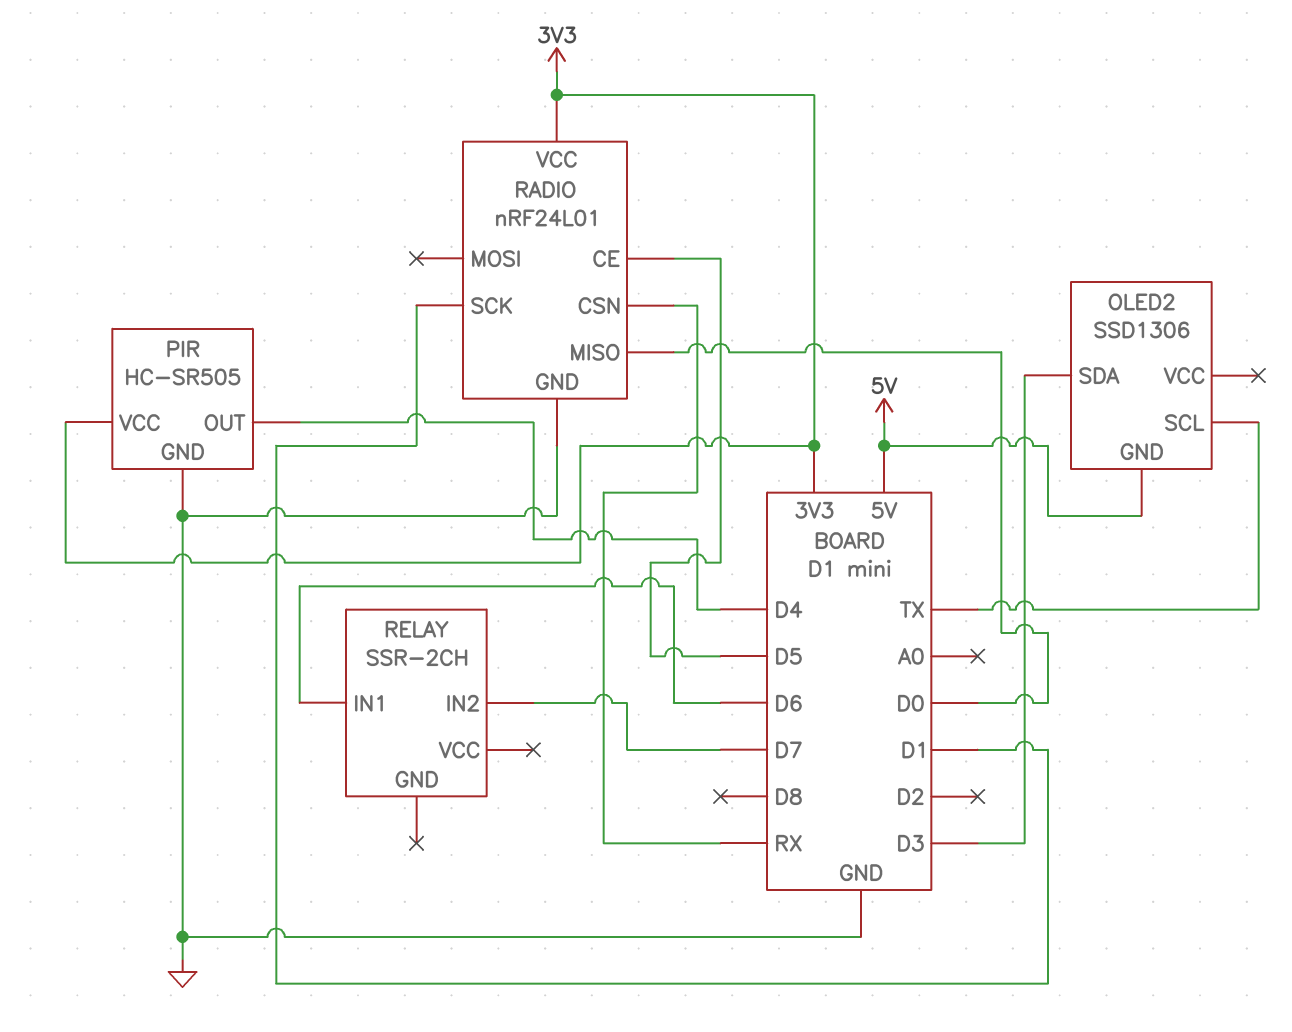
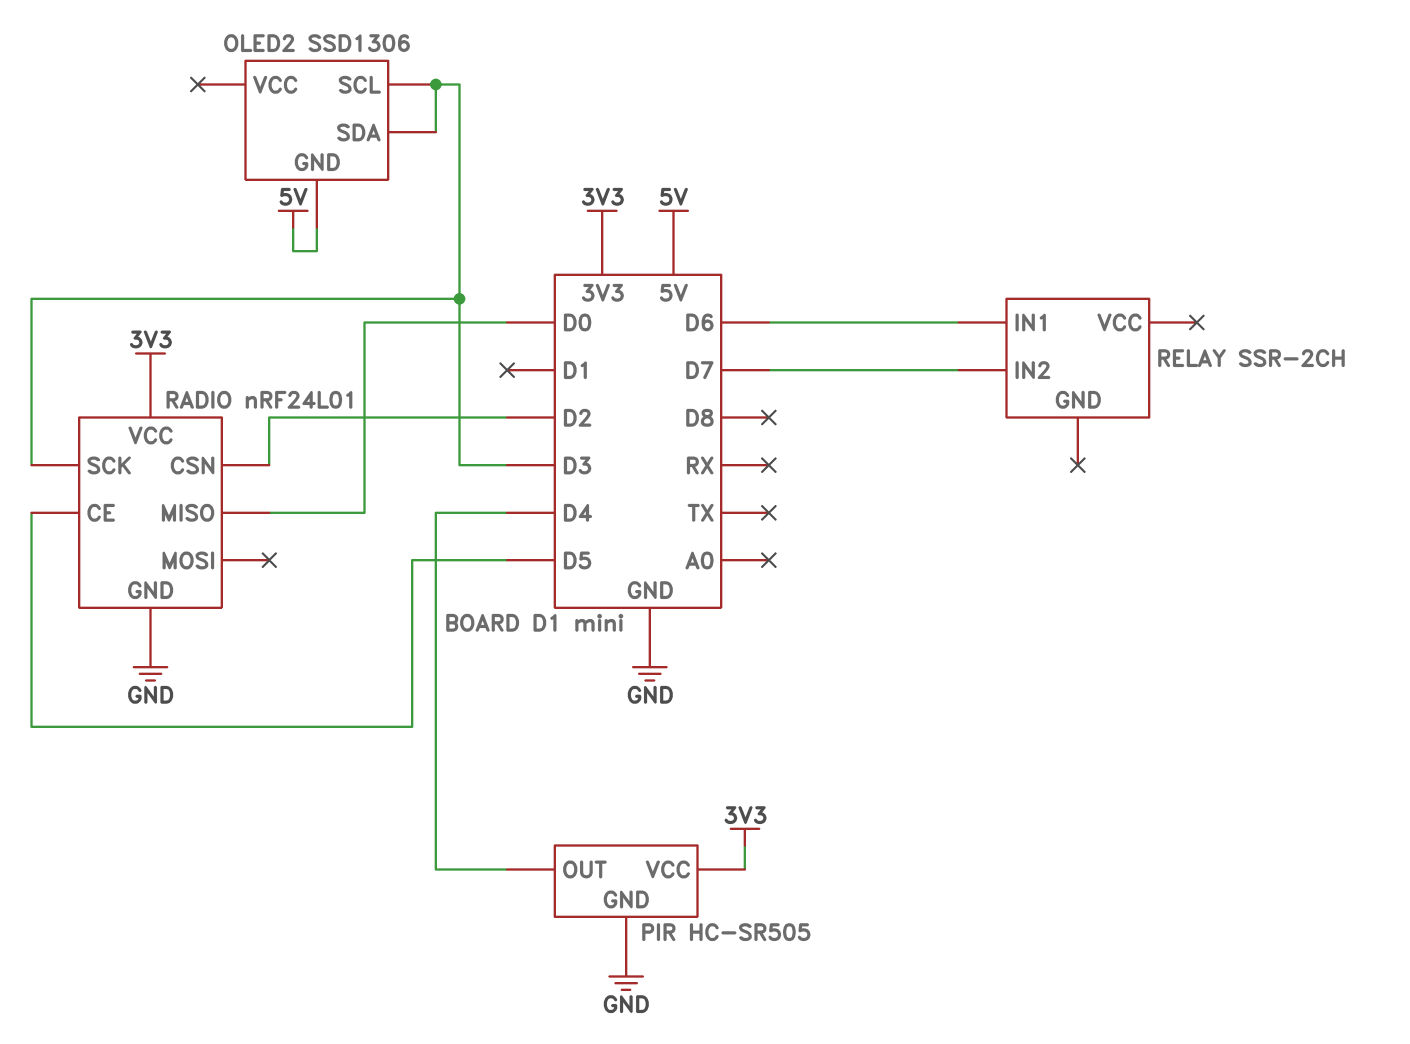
OLED2 pin SCL: TX -> D3
RADIO pin CSN: RX -> D2
RADIO pin SCK: D1 -> D3

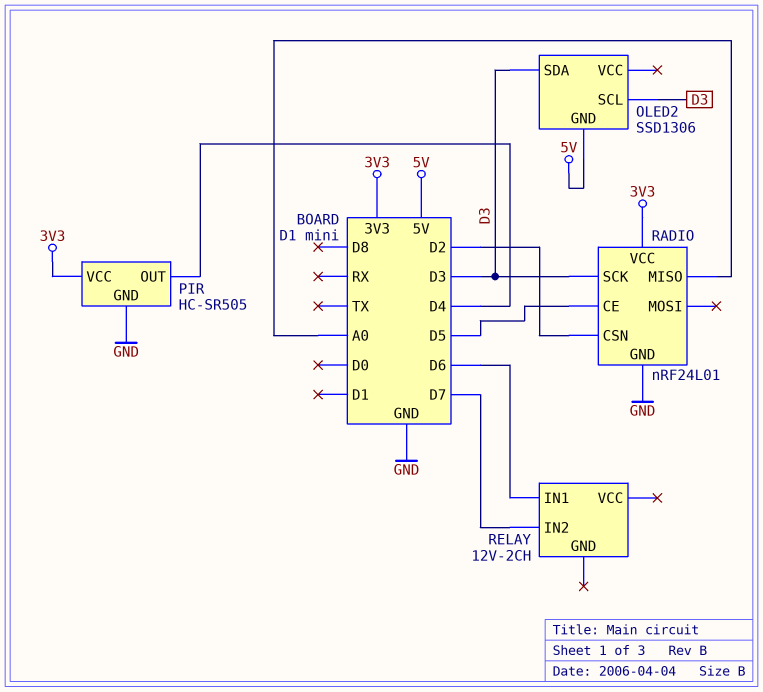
RADIO pin MISO: D0 -> A0
RELAY: SSR-2CH -> 12V-2CH

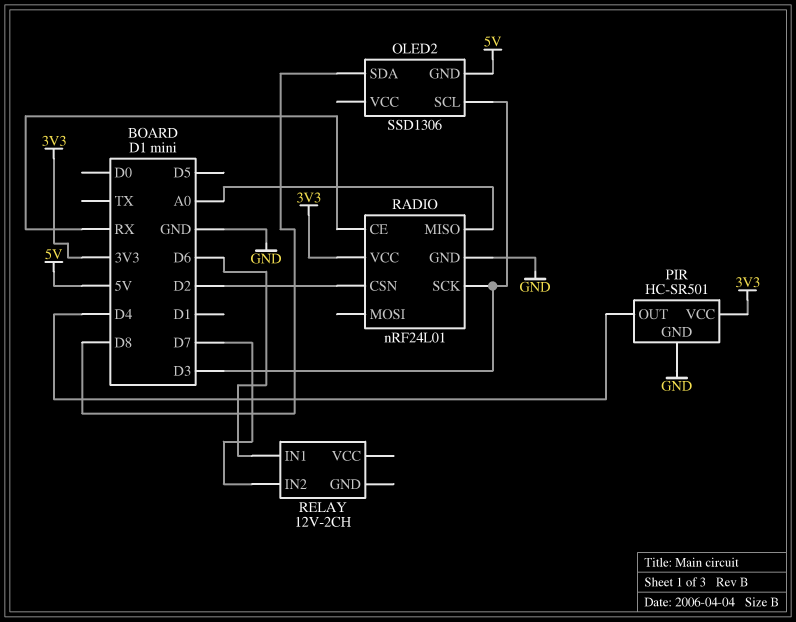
OLED2 pin SDA: D3 -> D8
PIR: HC-SR505 -> HC-SR501
RADIO pin CE: D5 -> RX

